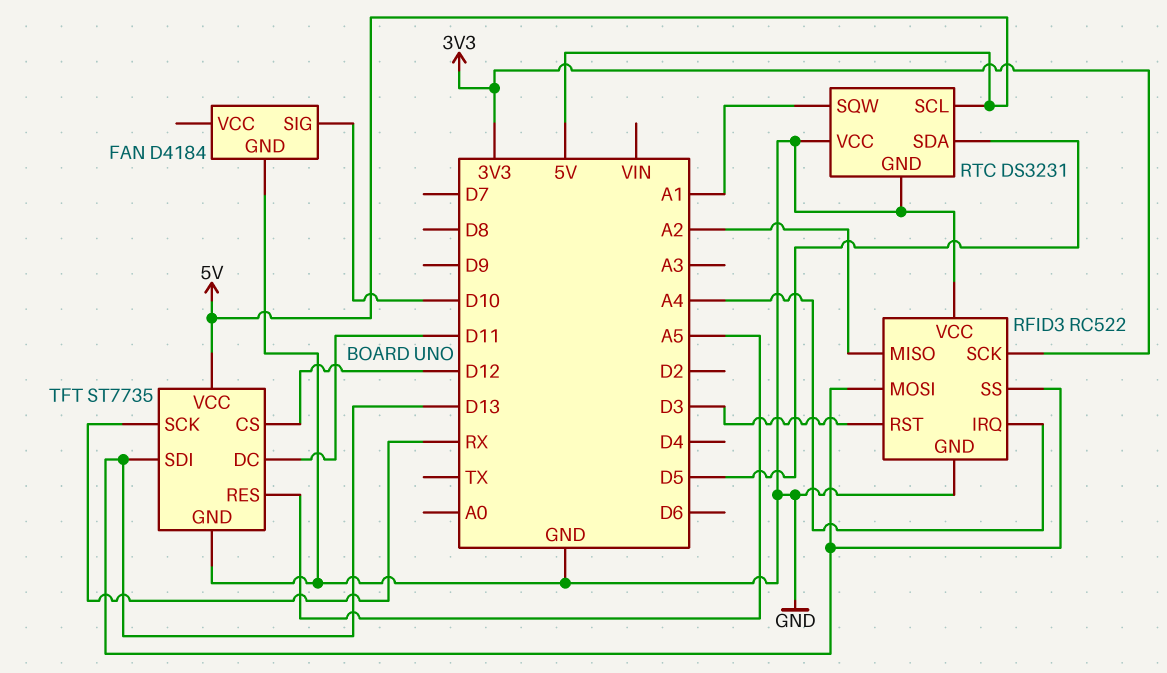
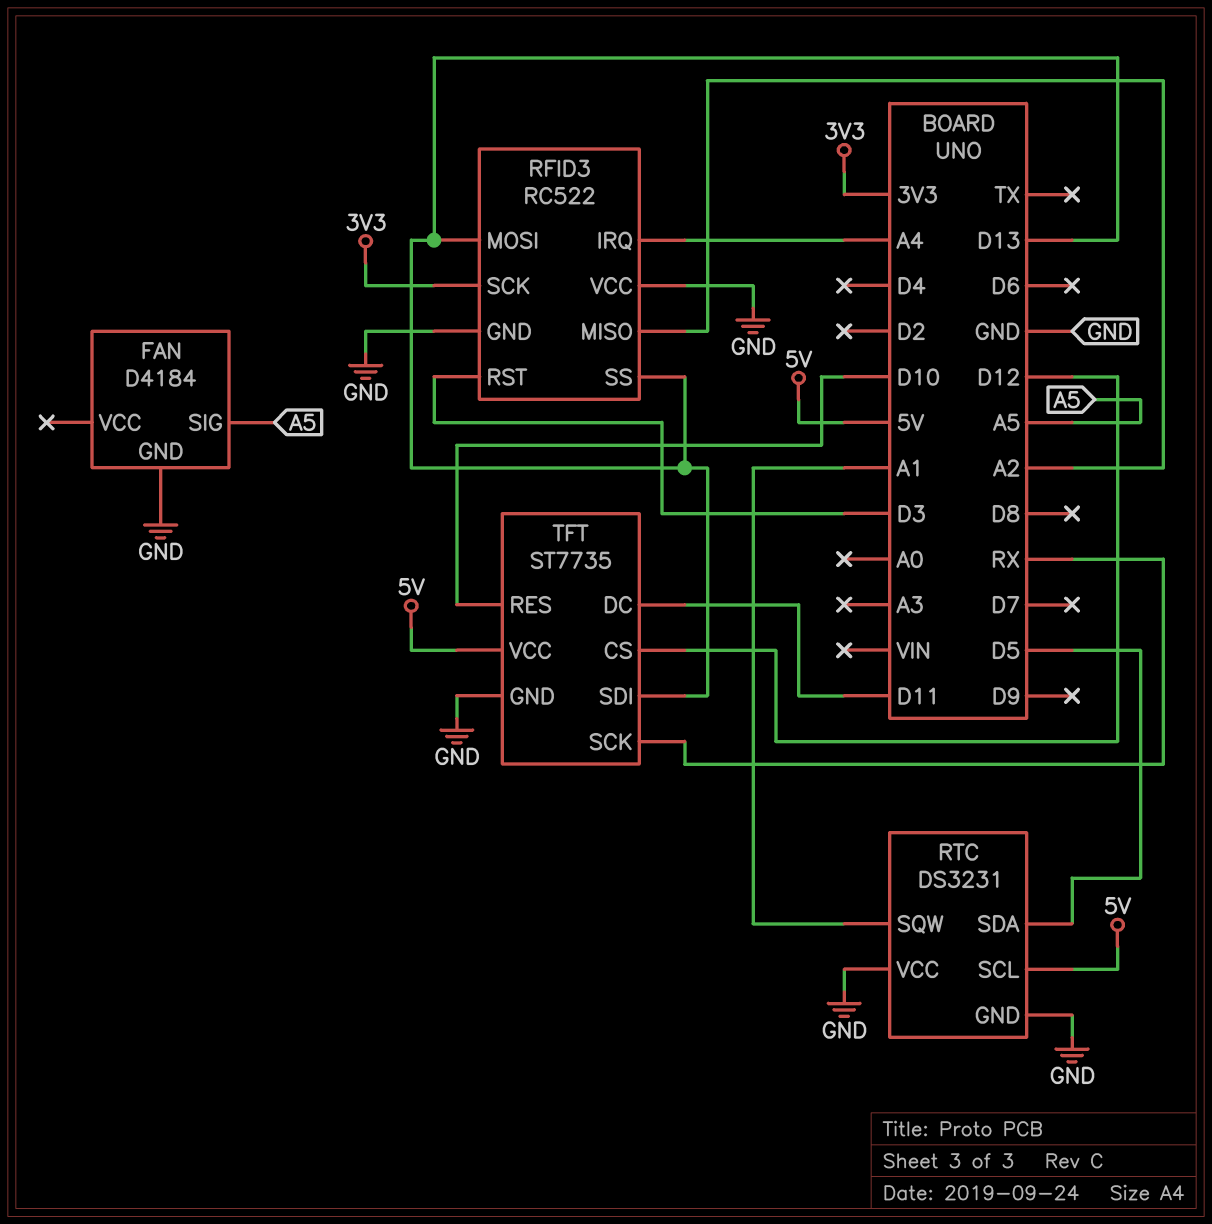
FAN pin SIG: D10 -> A5
TFT pin RES: A5 -> D10

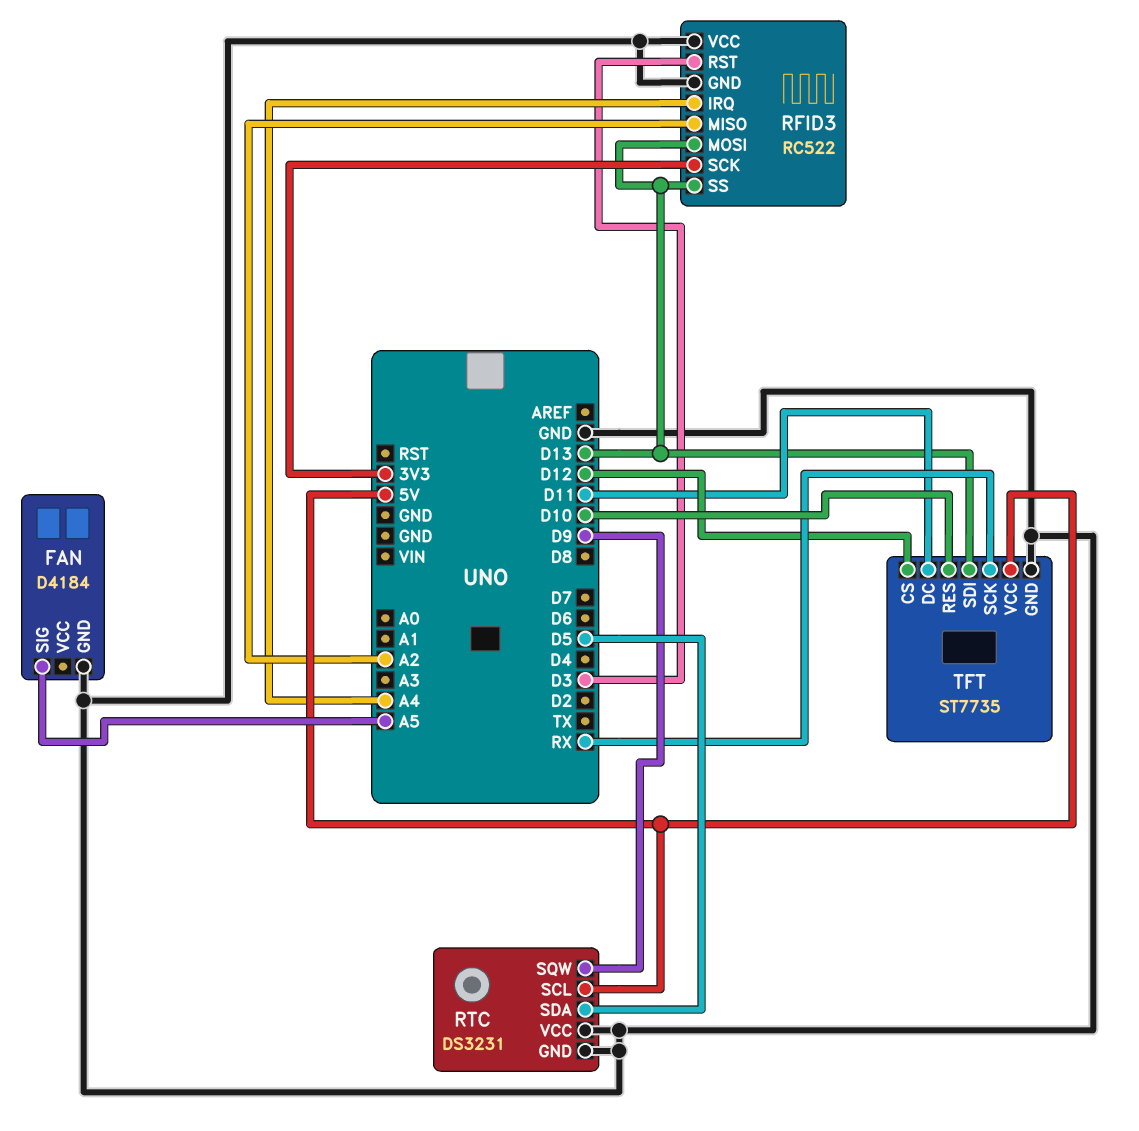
RTC pin SQW: A1 -> D9

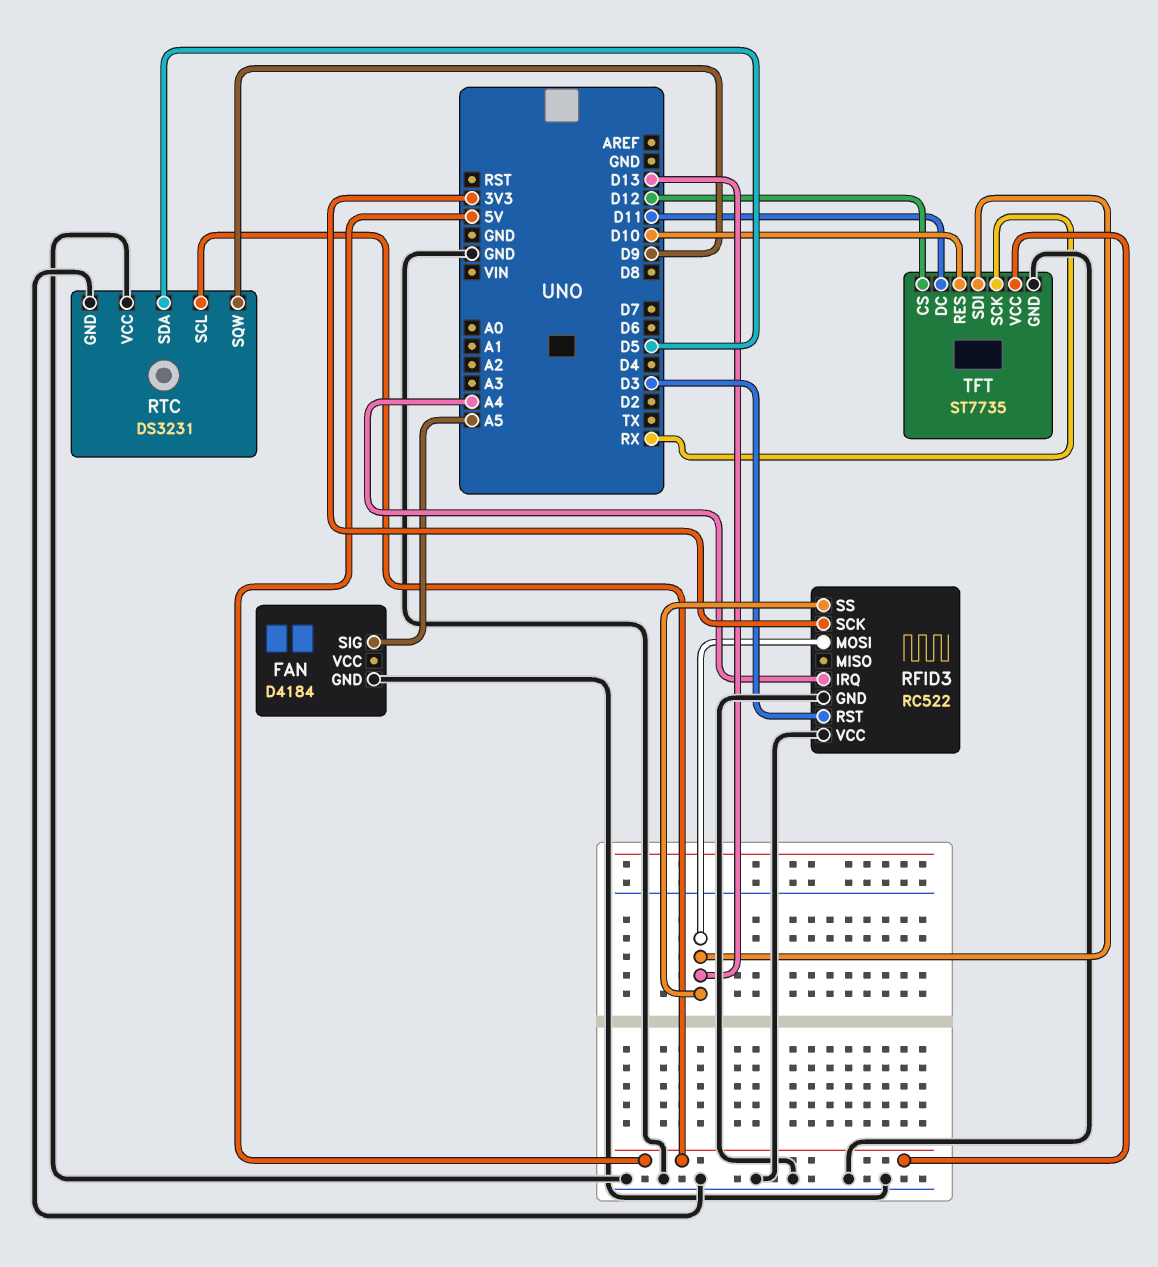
RFID3 pin MISO: A2 -> none

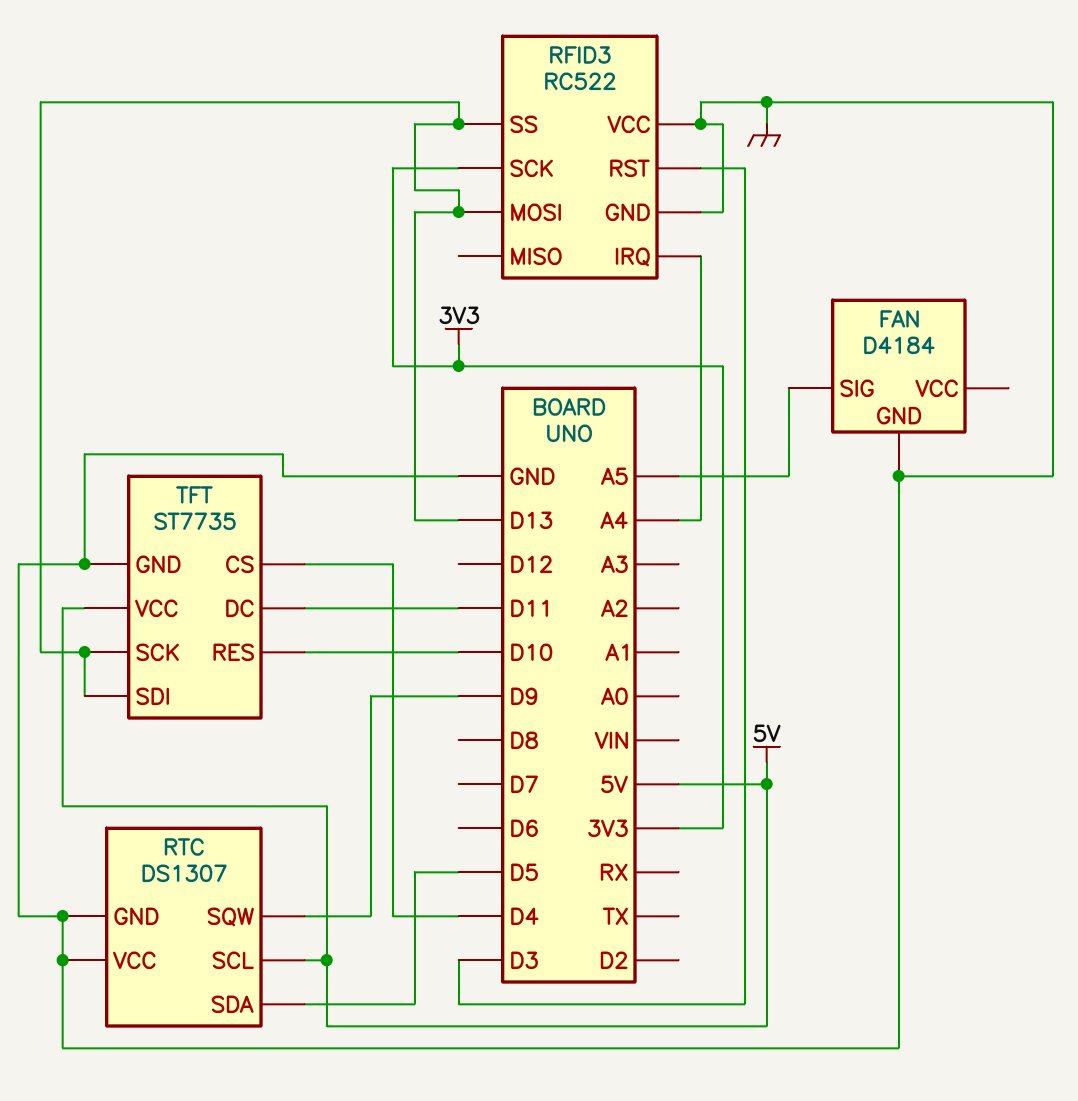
RTC: DS3231 -> DS1307
TFT pin CS: D12 -> D4
TFT pin SCK: RX -> D13

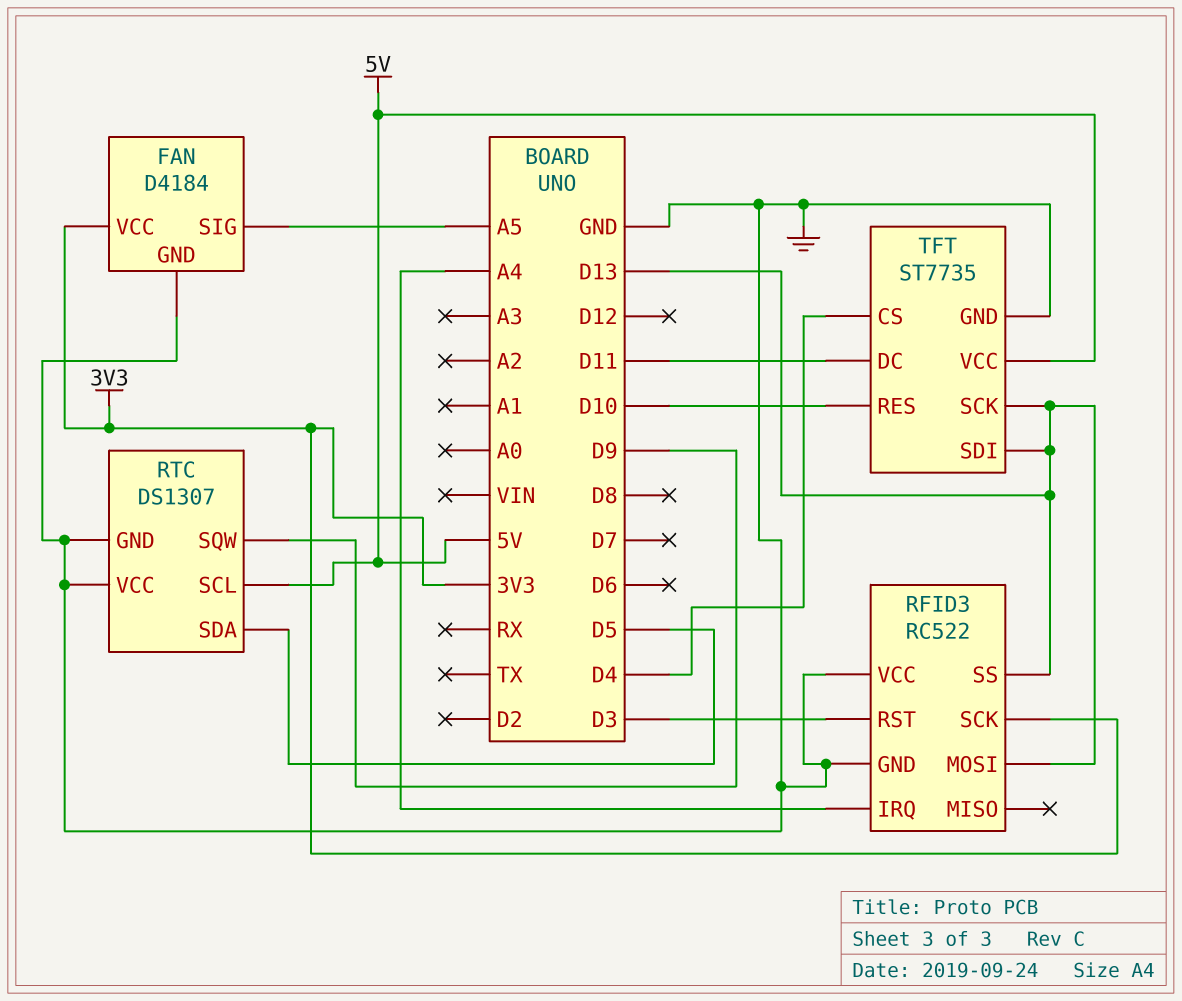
FAN pin VCC: none -> 3V3

